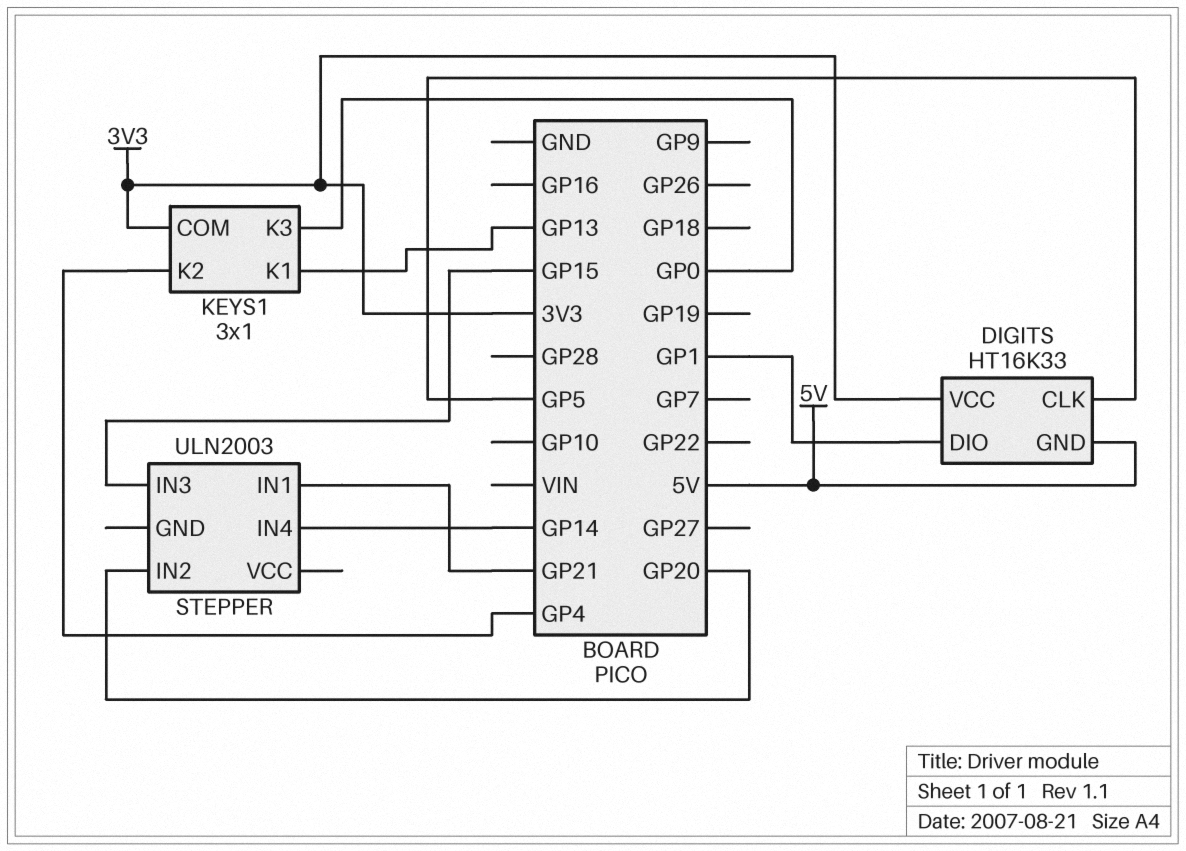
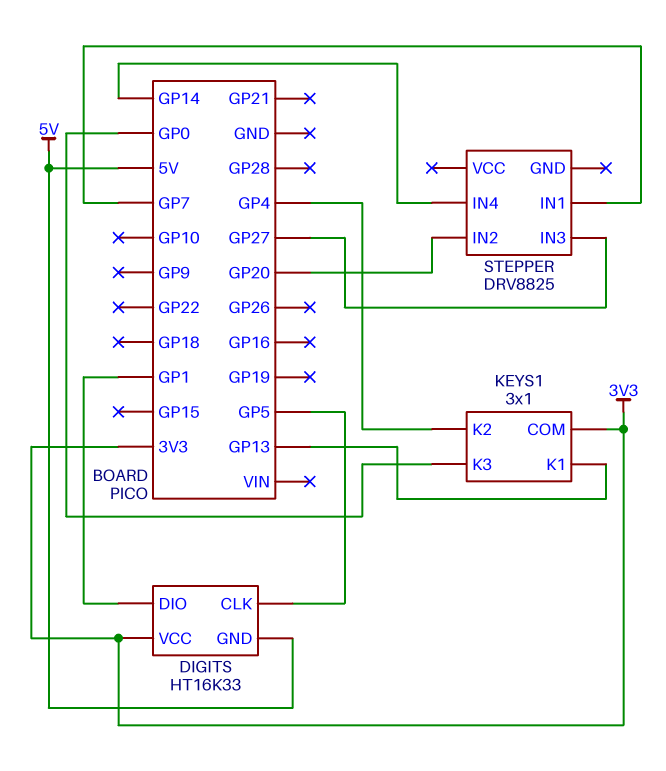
STEPPER: ULN2003 -> DRV8825
STEPPER pin IN1: GP21 -> GP7
STEPPER pin IN3: GP15 -> GP27

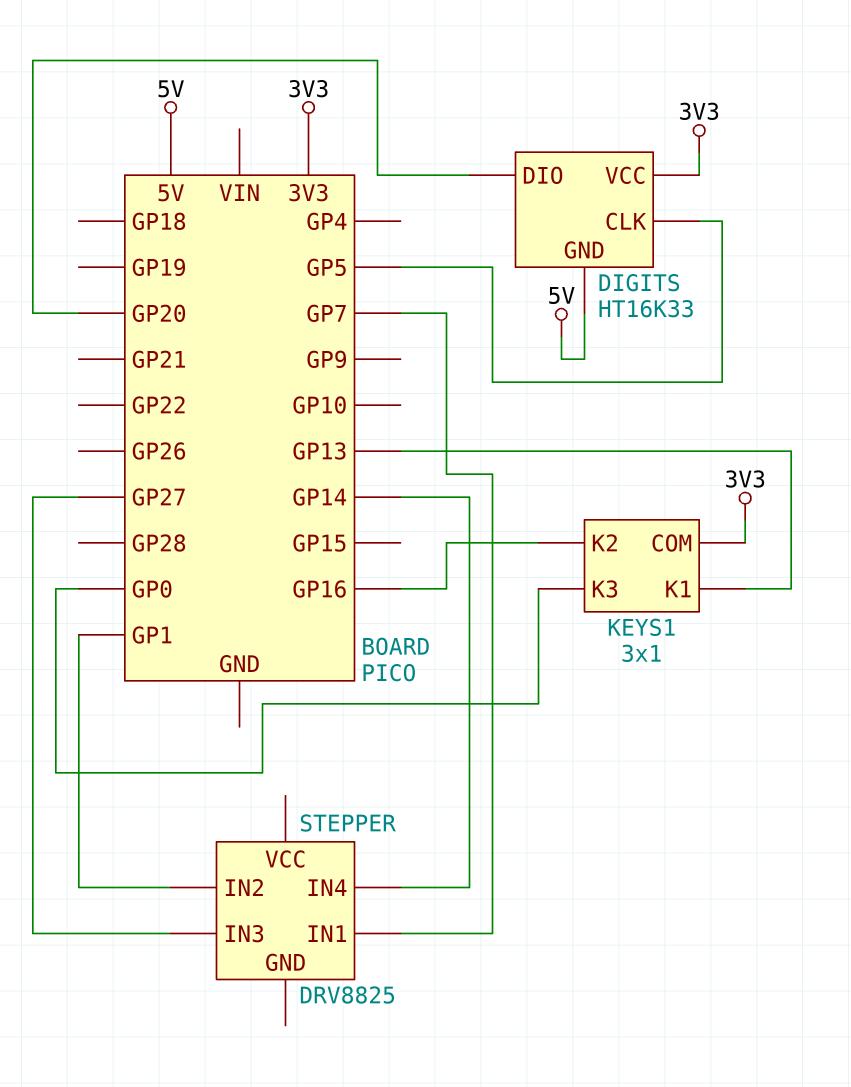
DIGITS pin DIO: GP1 -> GP20
KEYS1 pin K2: GP4 -> GP16
STEPPER pin IN2: GP20 -> GP1

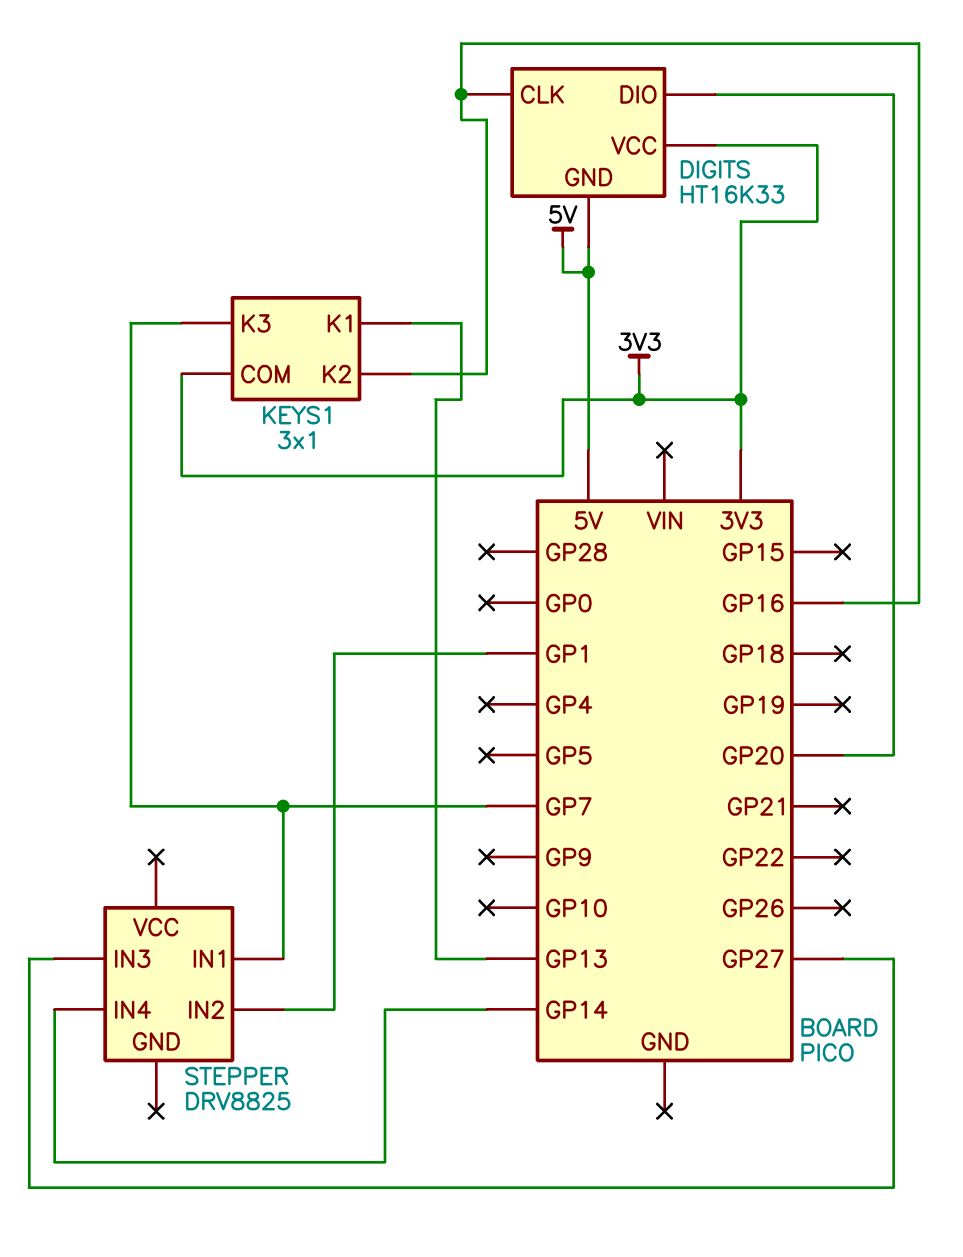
DIGITS pin CLK: GP5 -> GP16
KEYS1 pin K3: GP0 -> GP7

